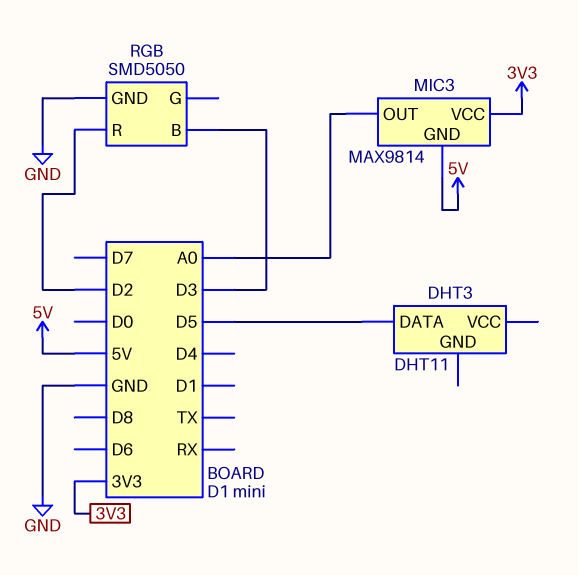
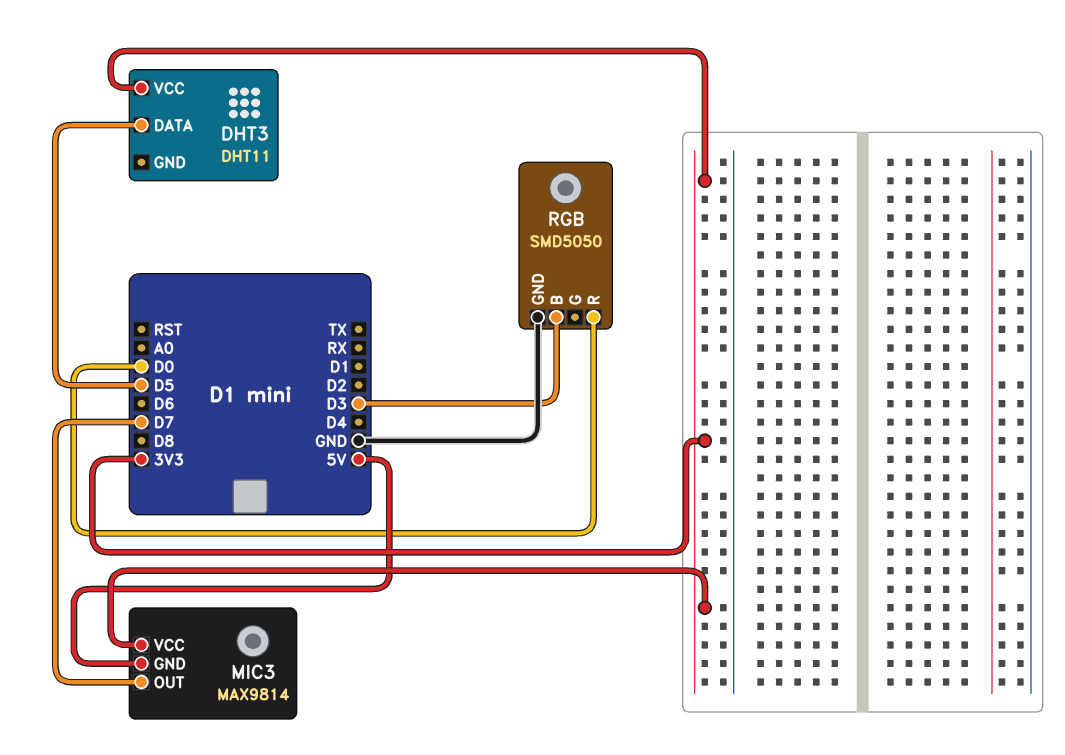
DHT3 pin VCC: none -> 3V3
MIC3 pin OUT: A0 -> D7
RGB pin R: D2 -> D0

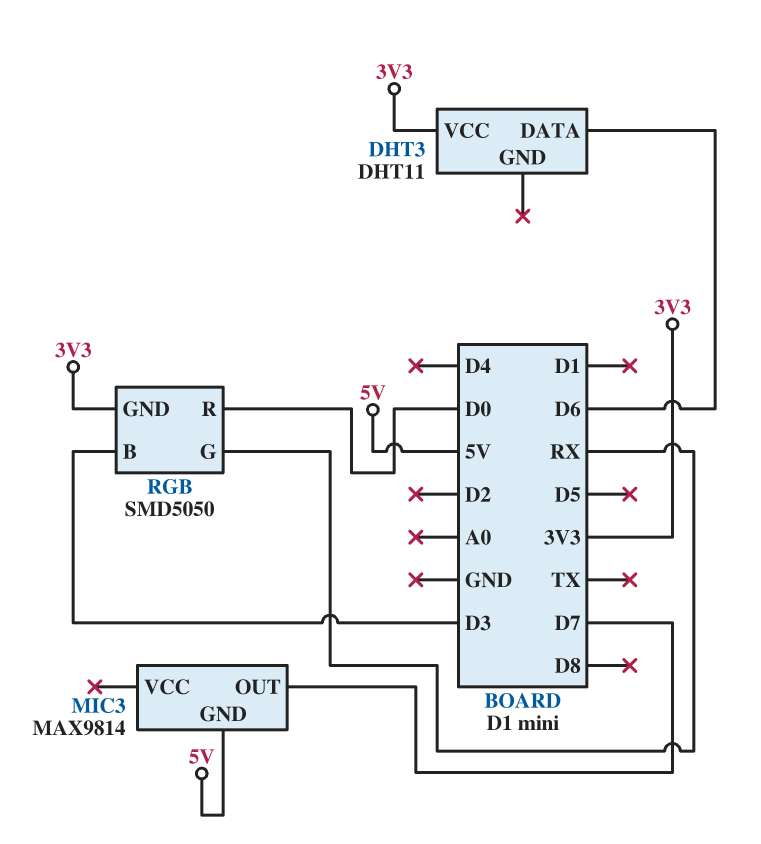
DHT3 pin DATA: D5 -> D6
MIC3 pin VCC: 3V3 -> none
RGB pin G: none -> RX
RGB pin GND: GND -> 3V3

